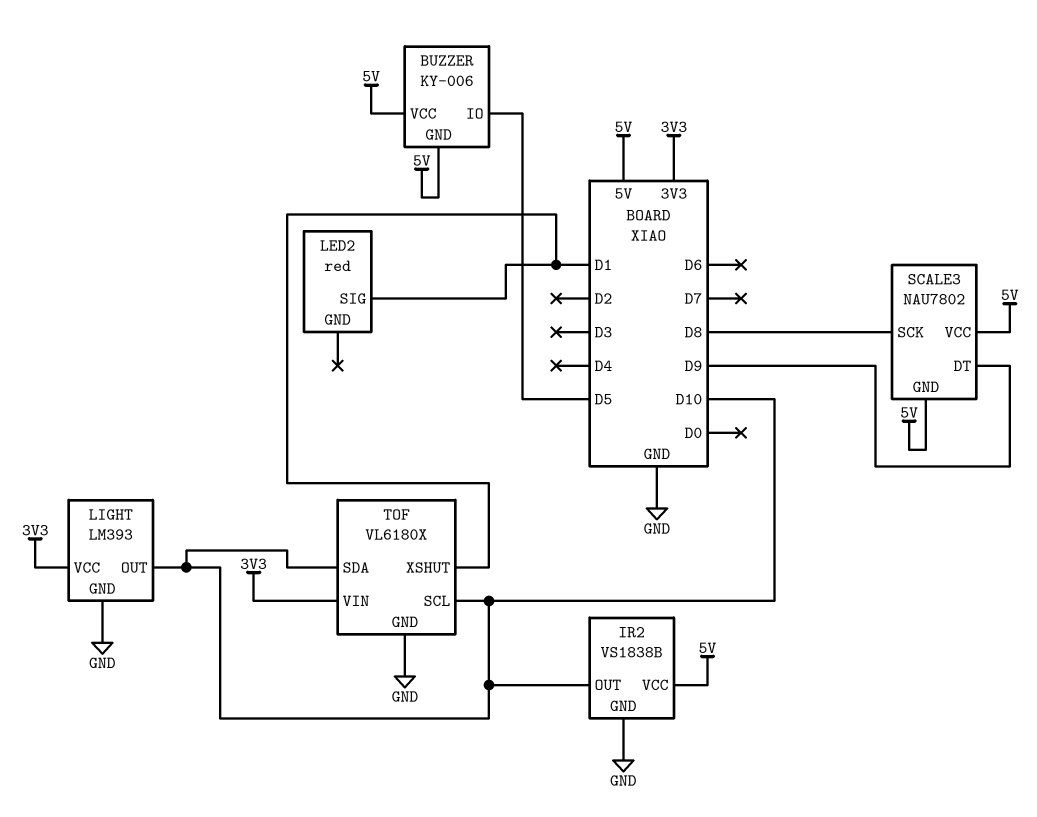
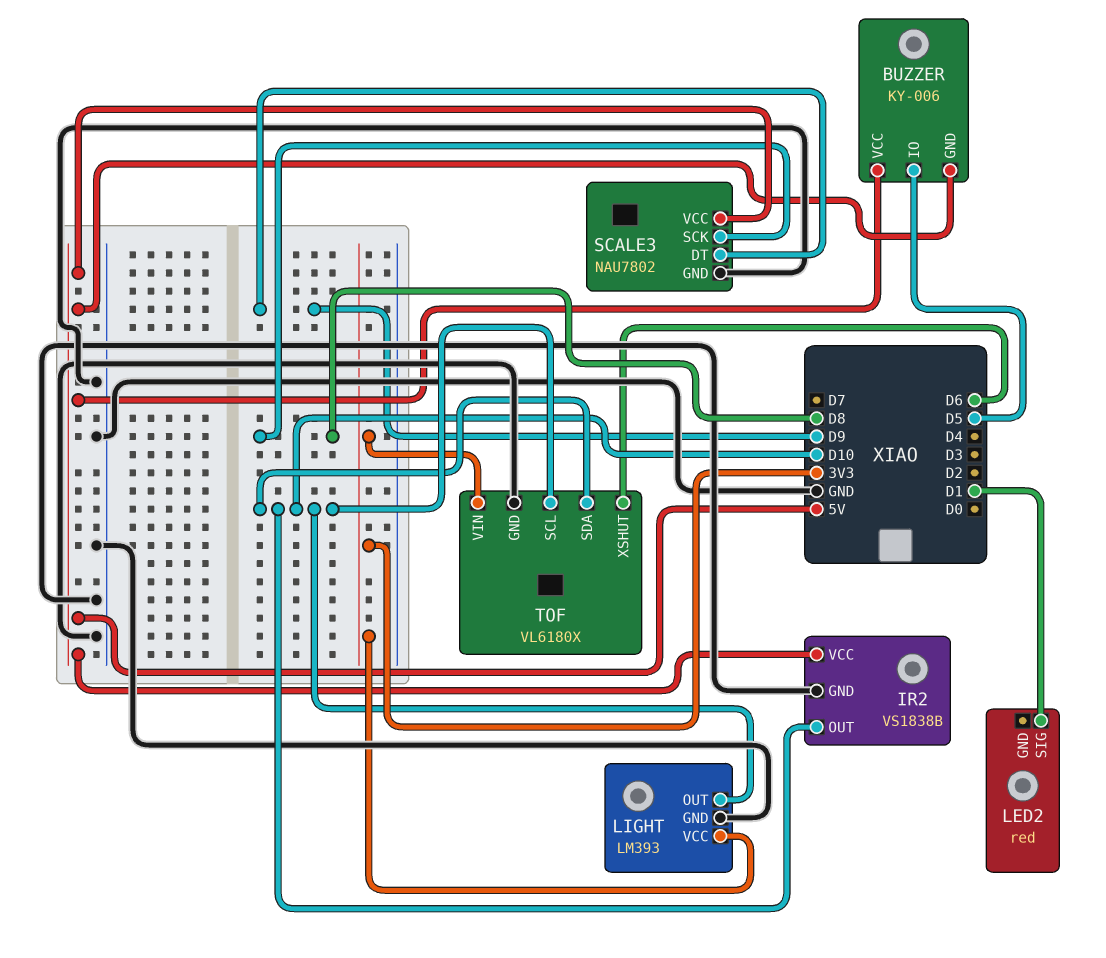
SCALE3 pin GND: 5V -> GND
TOF pin XSHUT: D1 -> D6

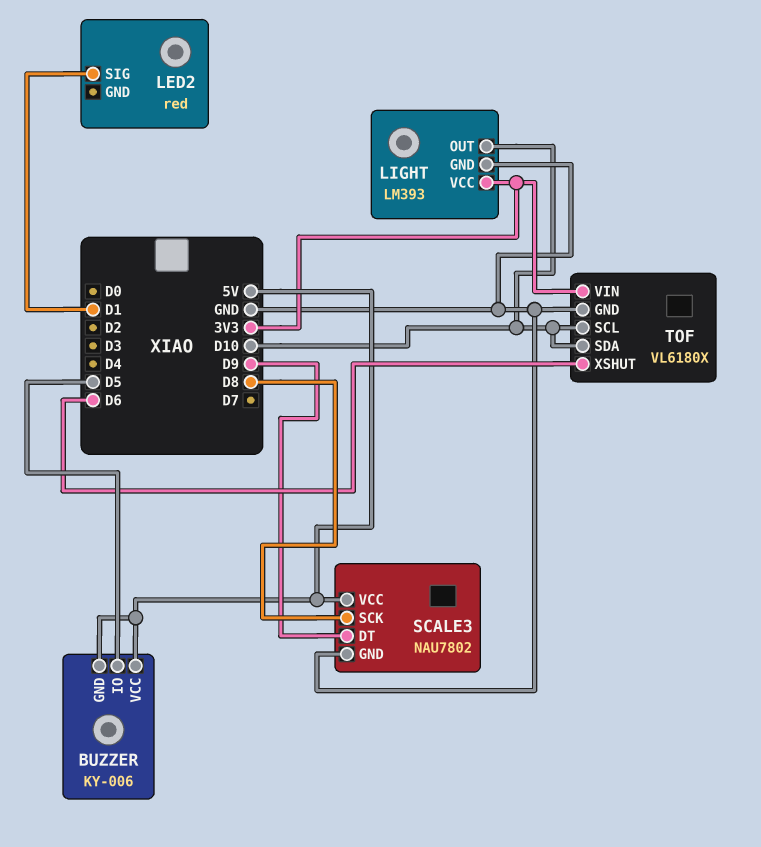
IR2: VS1838B -> none
IR2 pin GND: GND -> none
IR2 pin OUT: D10 -> none
IR2 pin VCC: 5V -> none

